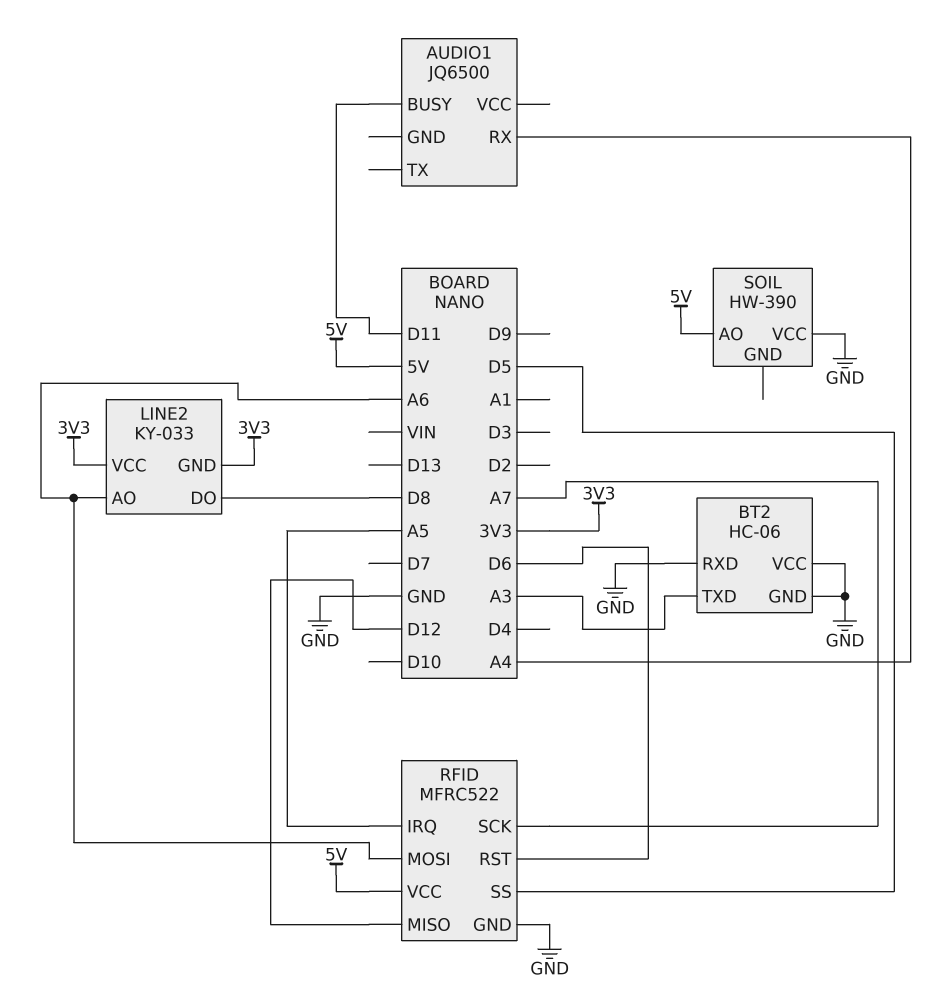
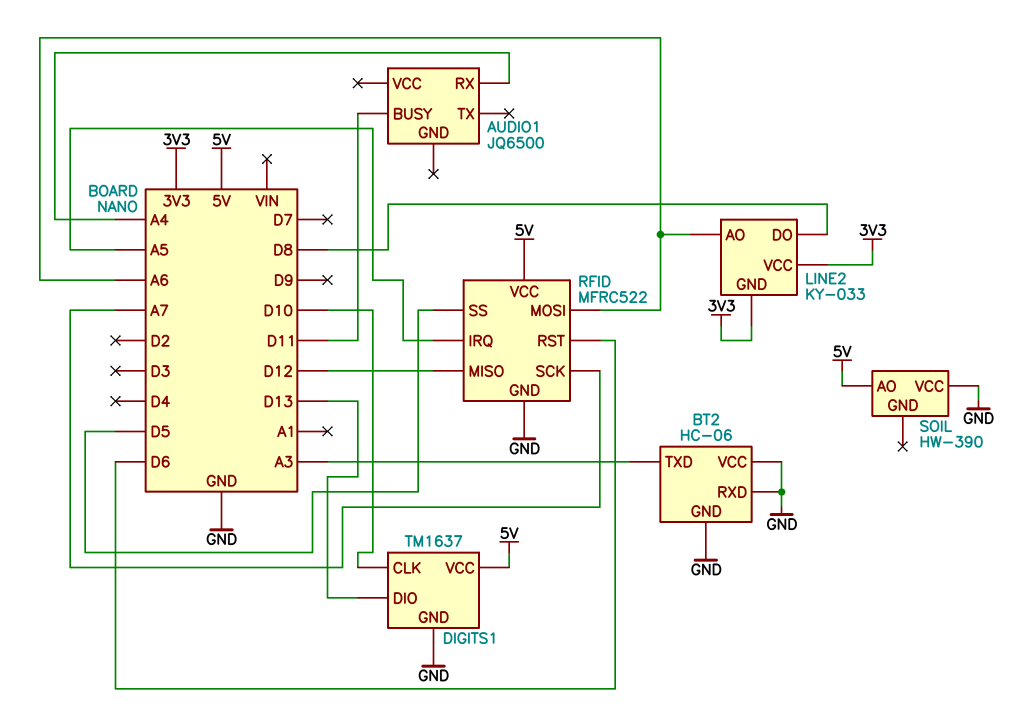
DIGITS1: none -> TM1637
DIGITS1 pin CLK: none -> D10
DIGITS1 pin DIO: none -> D13
DIGITS1 pin GND: none -> GND
DIGITS1 pin VCC: none -> 5V

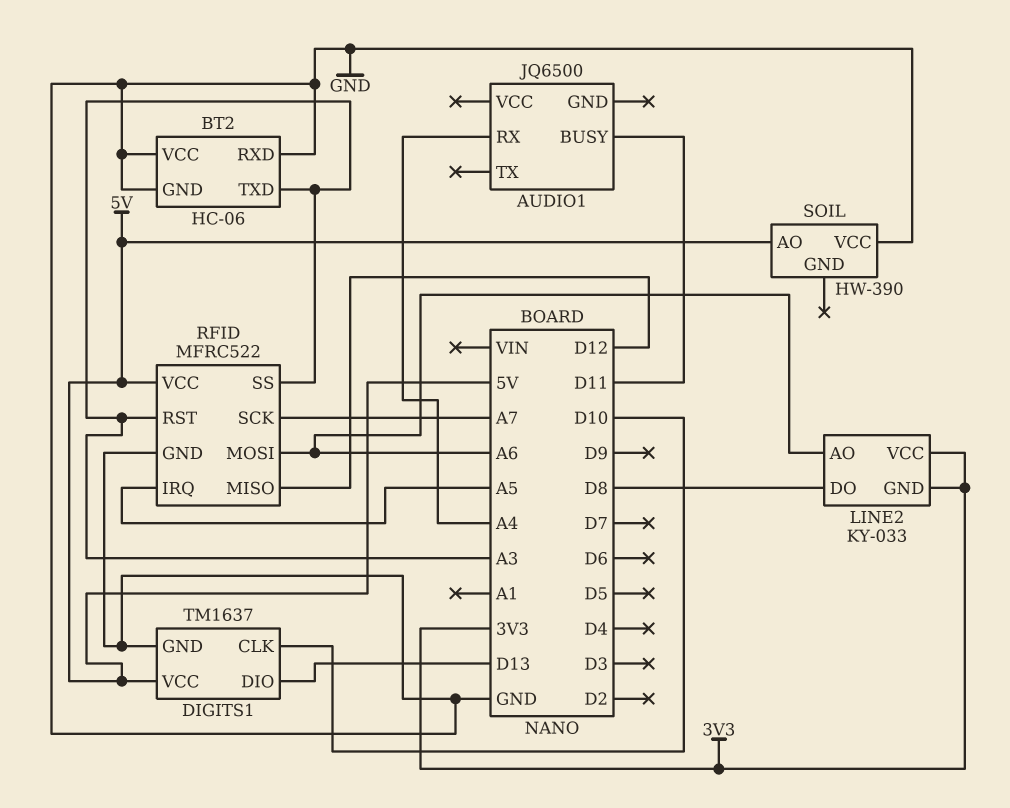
RFID pin RST: D6 -> A3
RFID pin SS: D5 -> A3

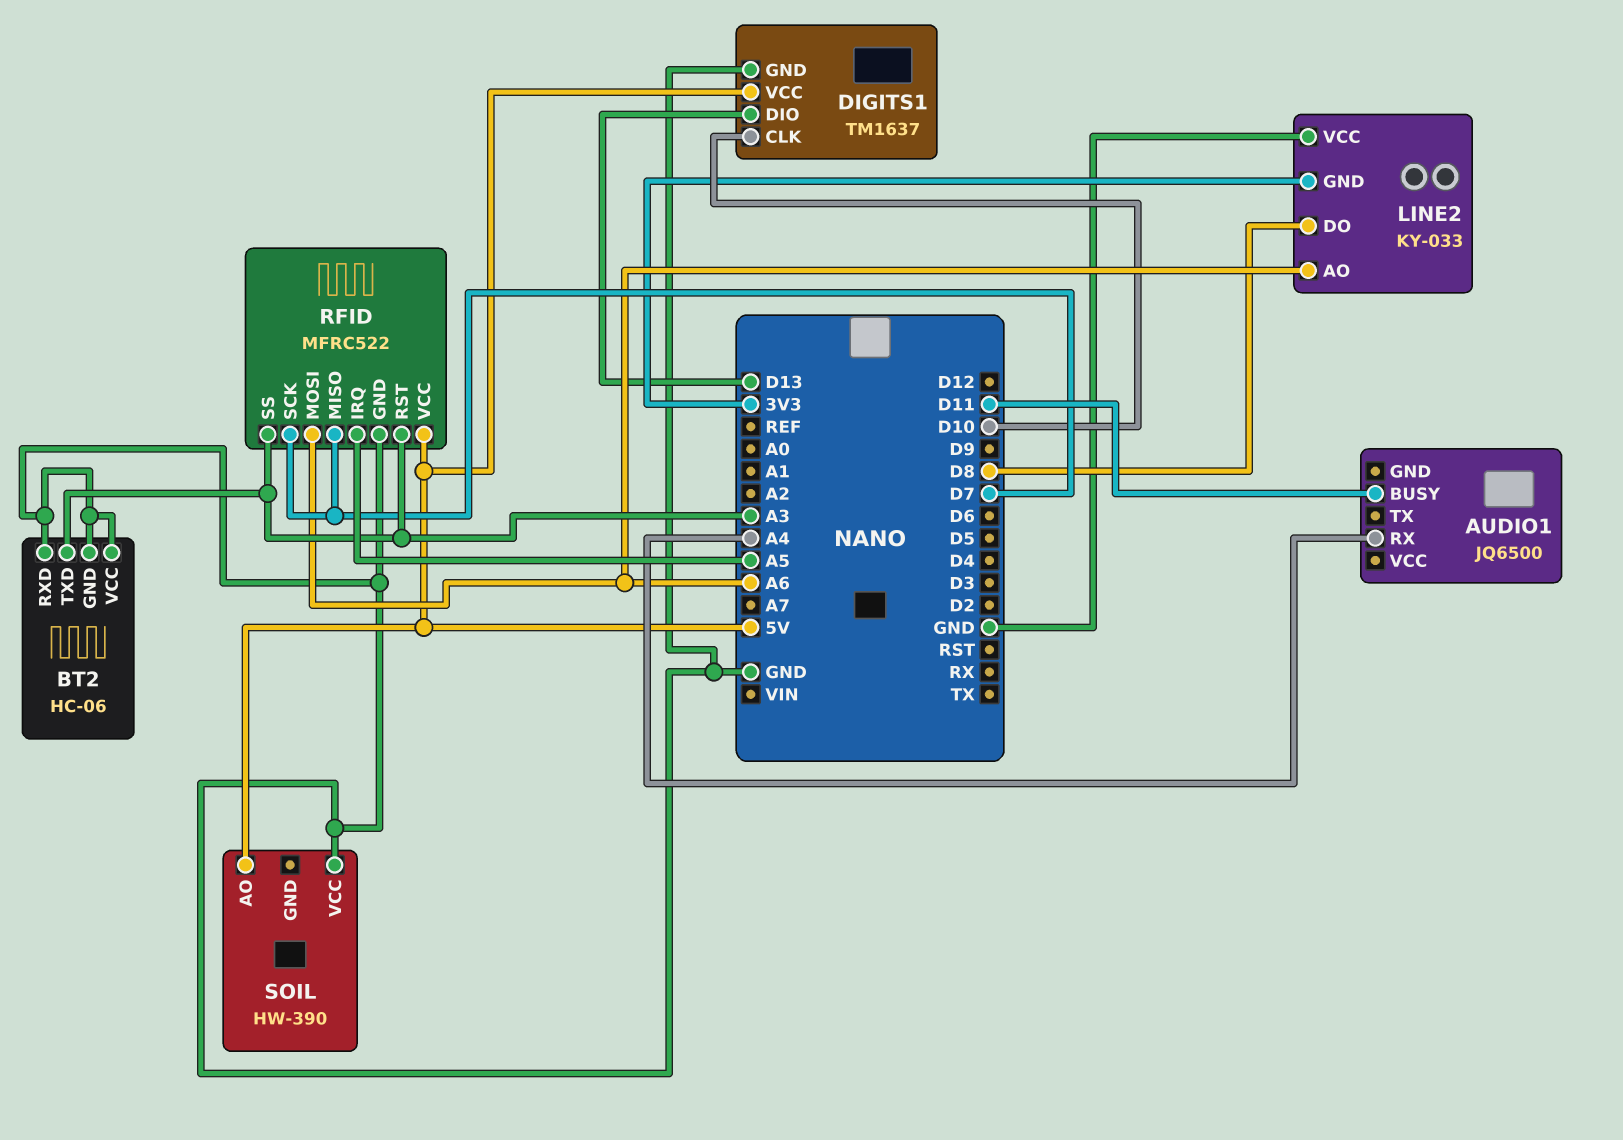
LINE2 pin VCC: 3V3 -> GND
RFID pin MISO: D12 -> D7
RFID pin SCK: A7 -> D7

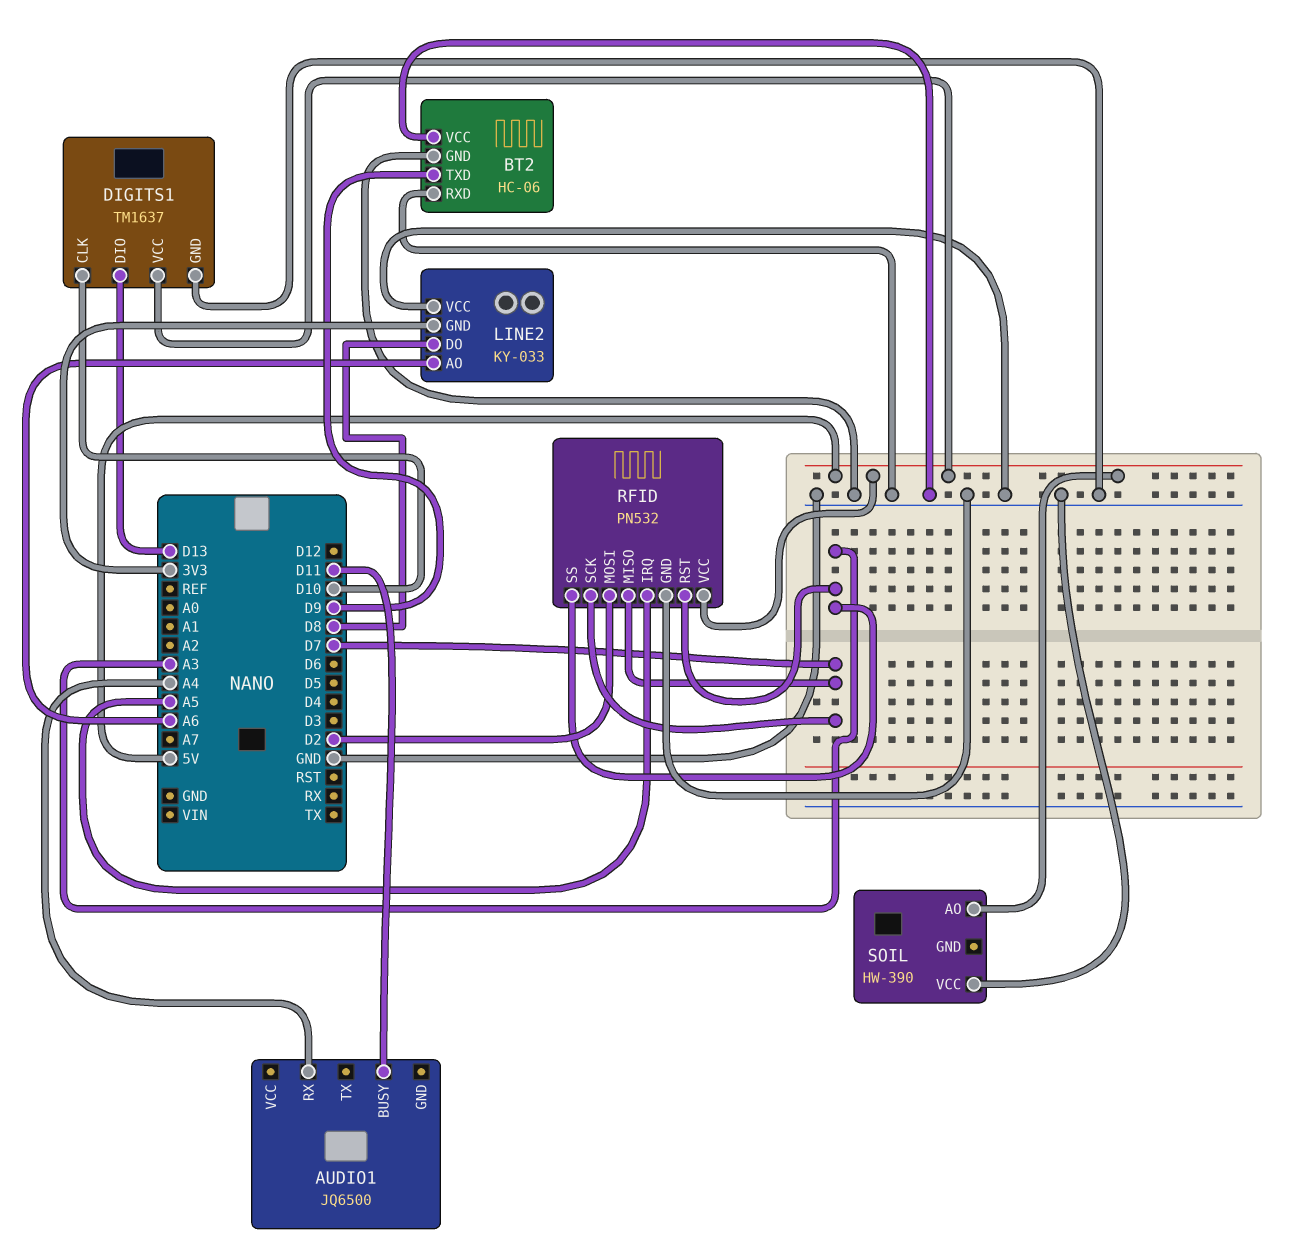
BT2 pin TXD: A3 -> D9
RFID: MFRC522 -> PN532
RFID pin MOSI: A6 -> D2

